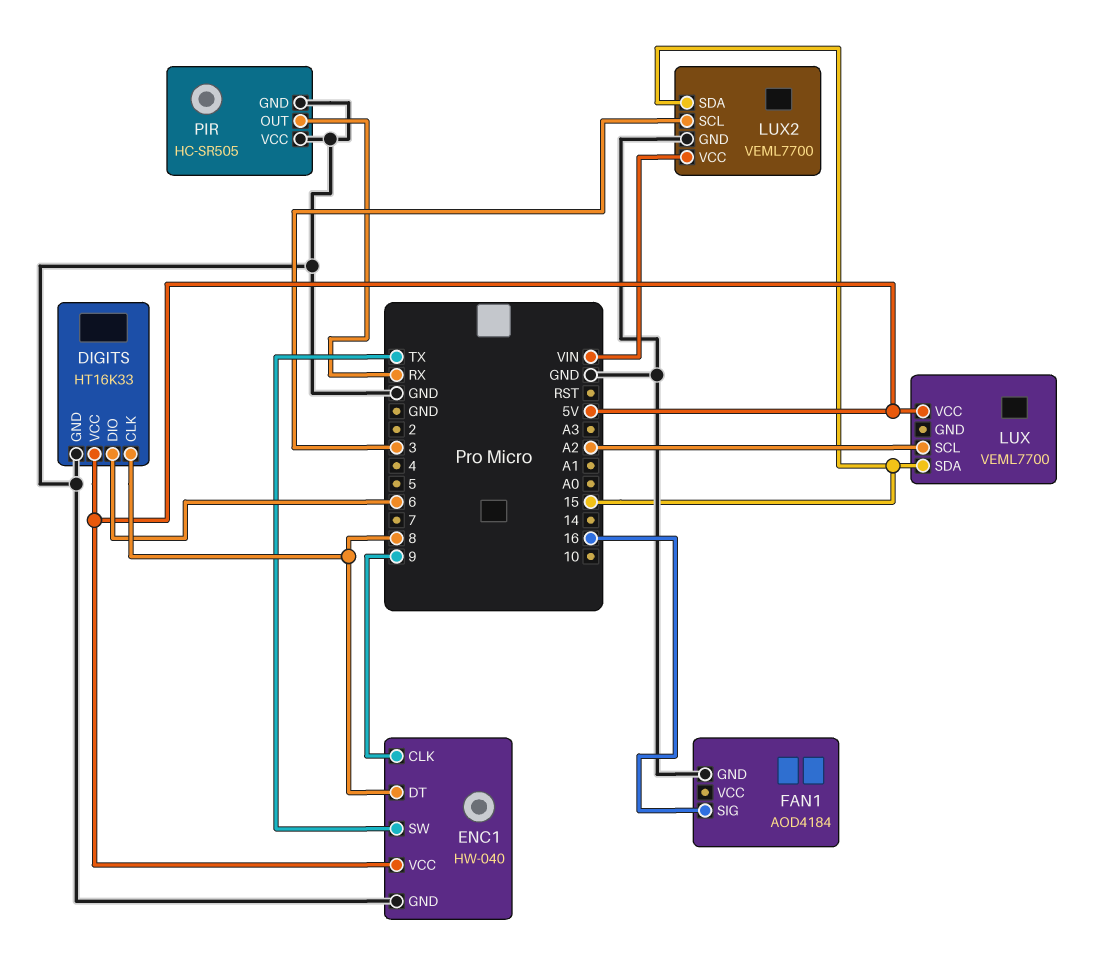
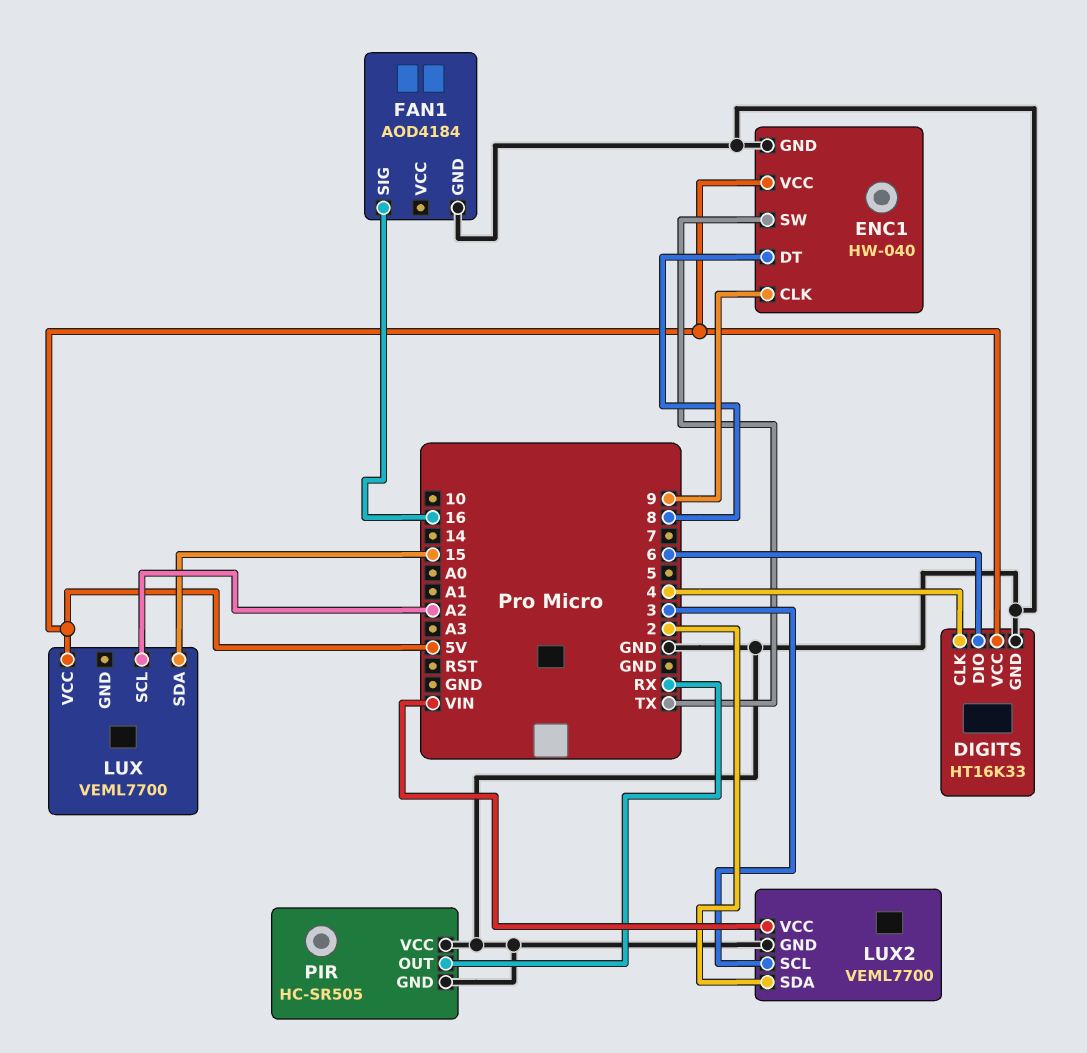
DIGITS pin CLK: 8 -> 4
LUX2 pin SDA: 15 -> 2

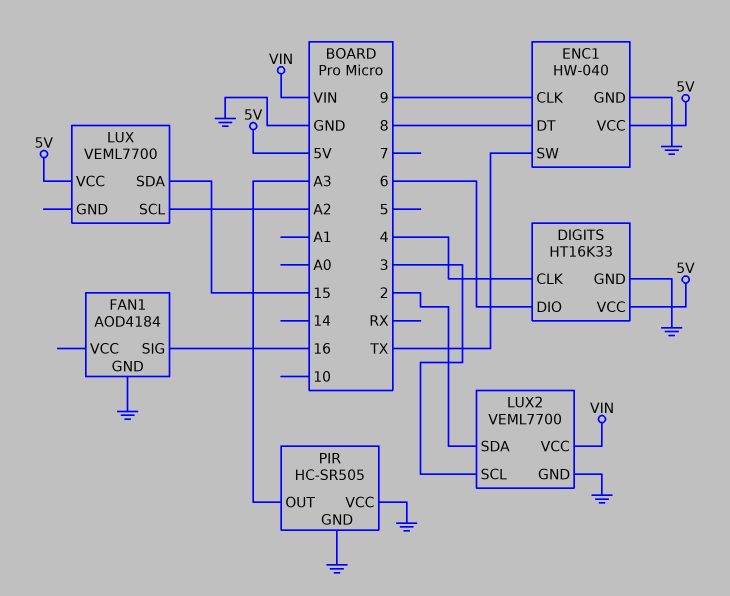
PIR pin OUT: RX -> A3

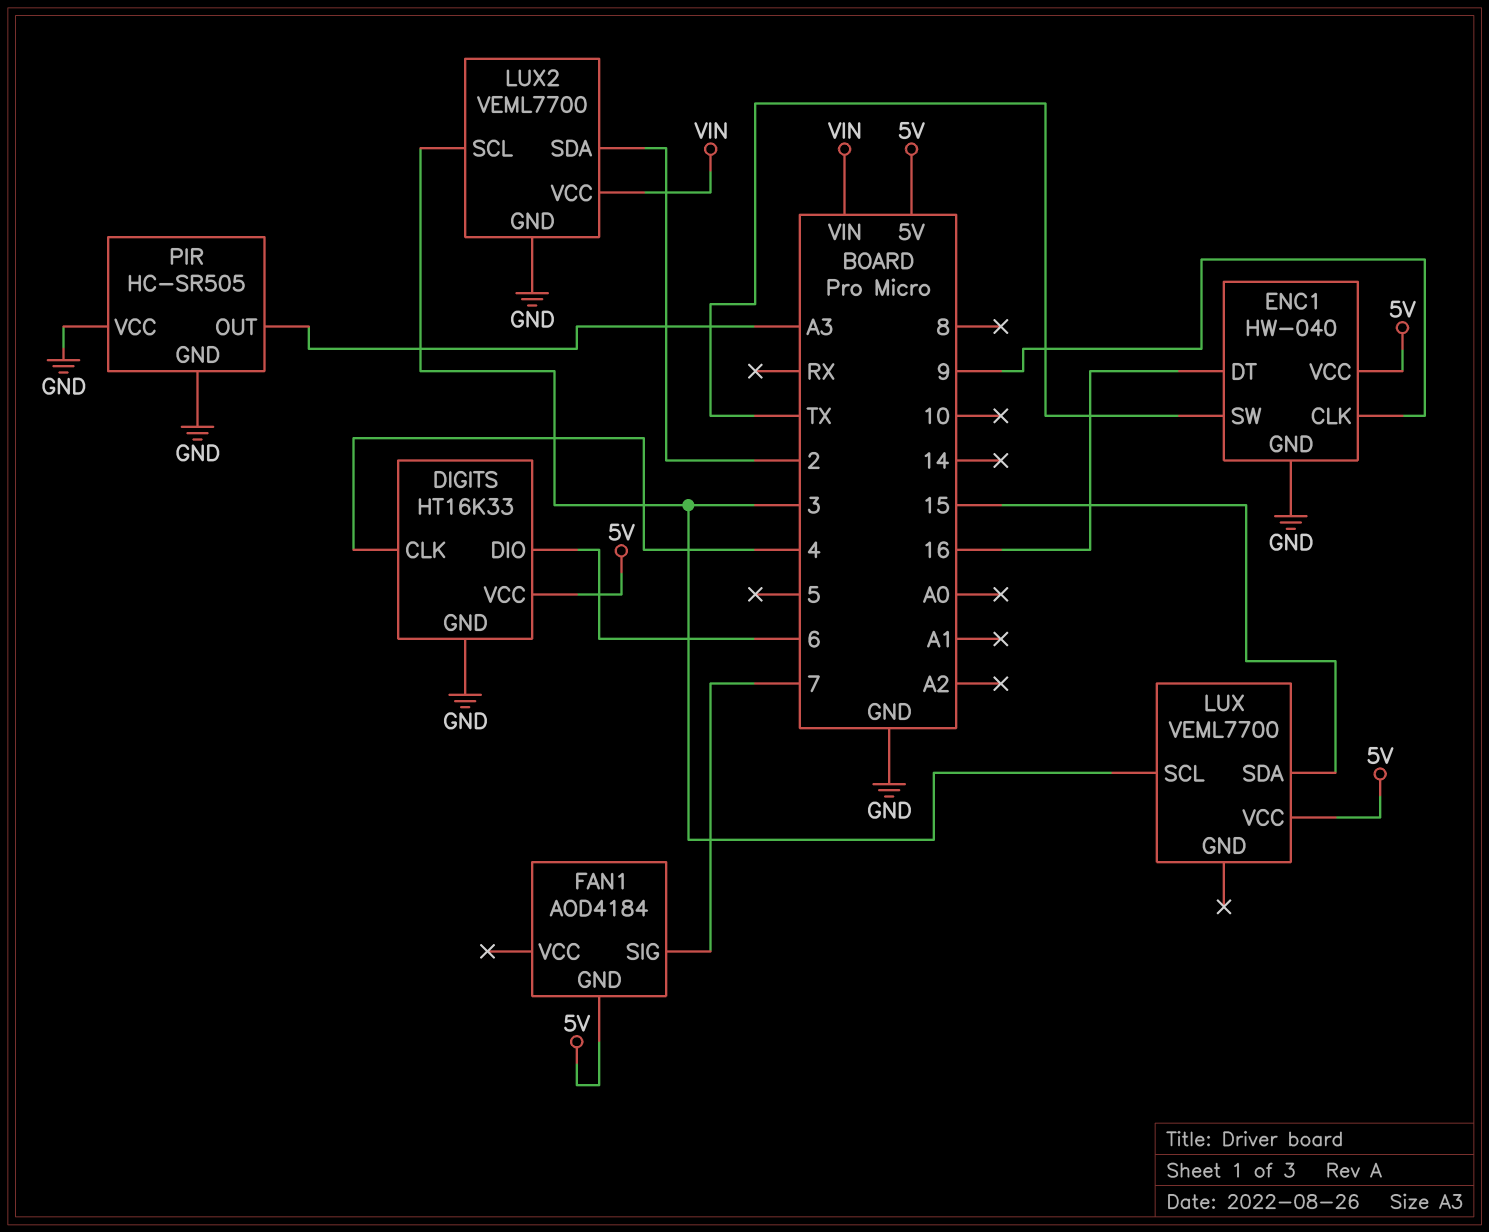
ENC1 pin DT: 8 -> 16
FAN1 pin GND: GND -> 5V
FAN1 pin SIG: 16 -> 7
LUX pin SCL: A2 -> 3

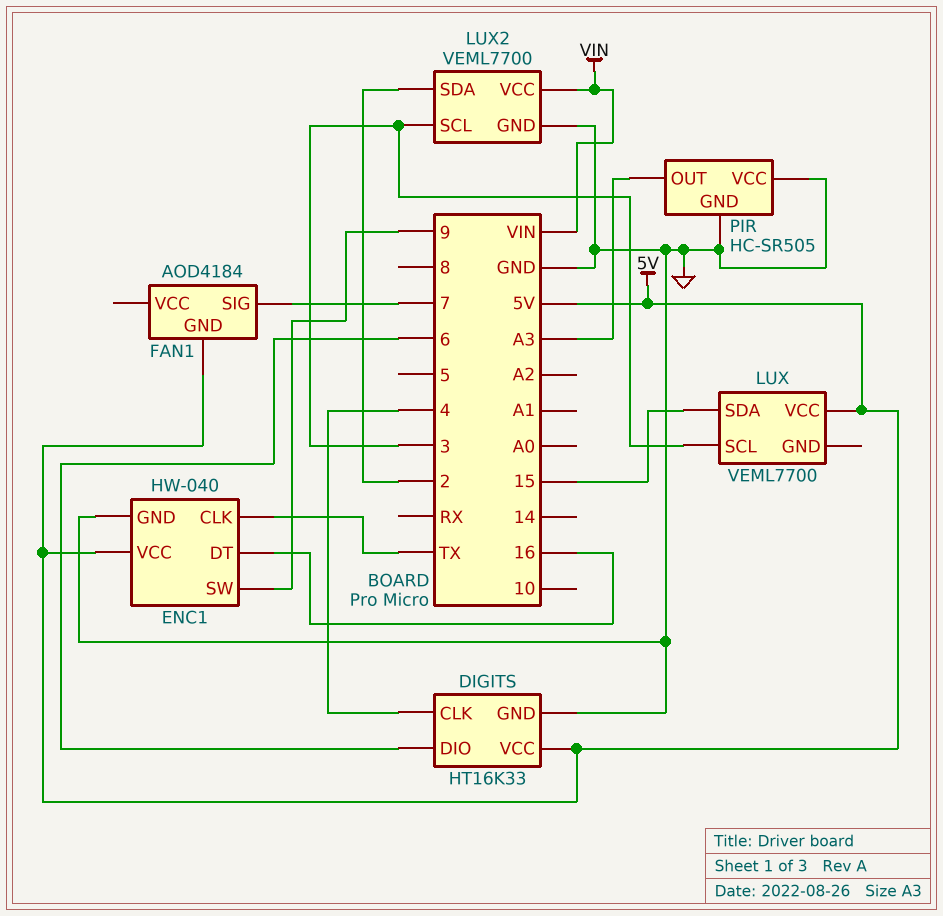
ENC1 pin CLK: 9 -> TX
ENC1 pin SW: TX -> 9

